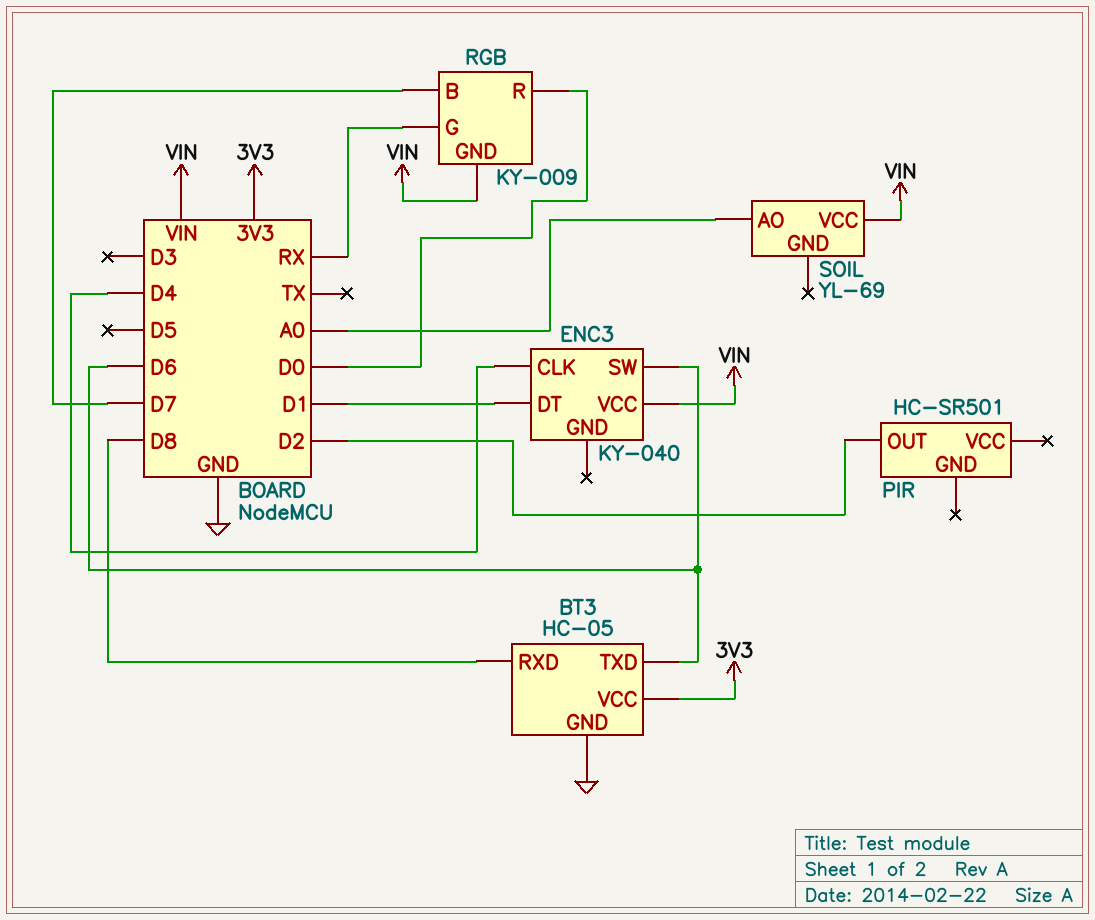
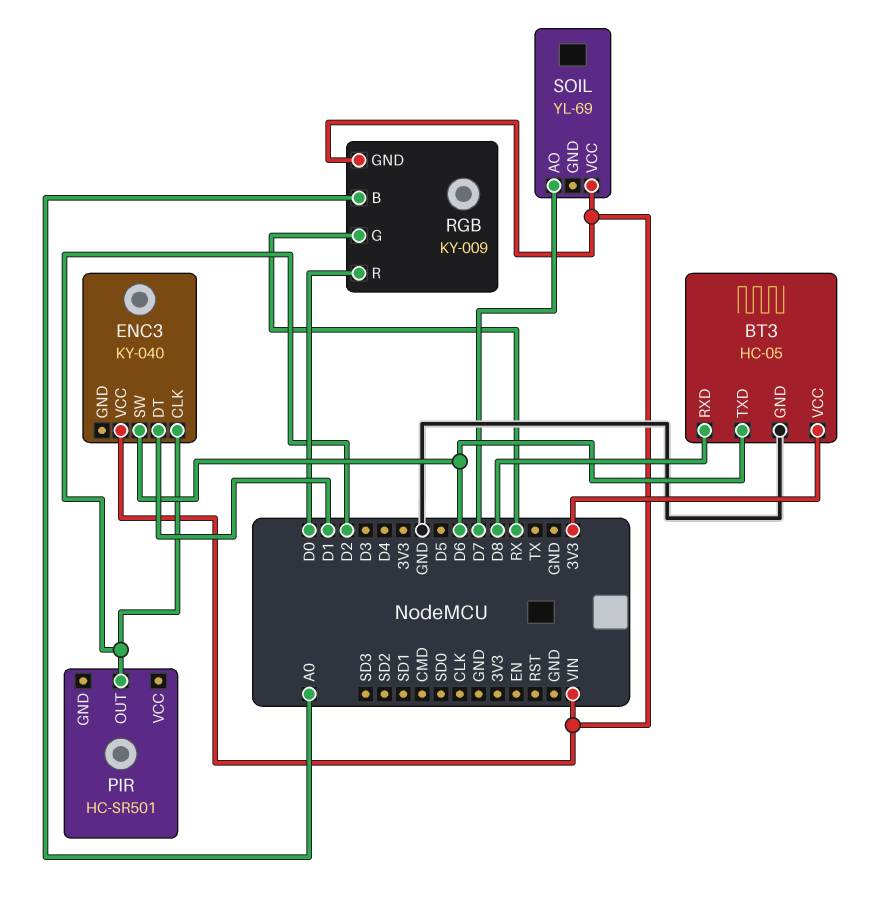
ENC3 pin CLK: D4 -> D2
RGB pin B: D7 -> A0
SOIL pin AO: A0 -> D7

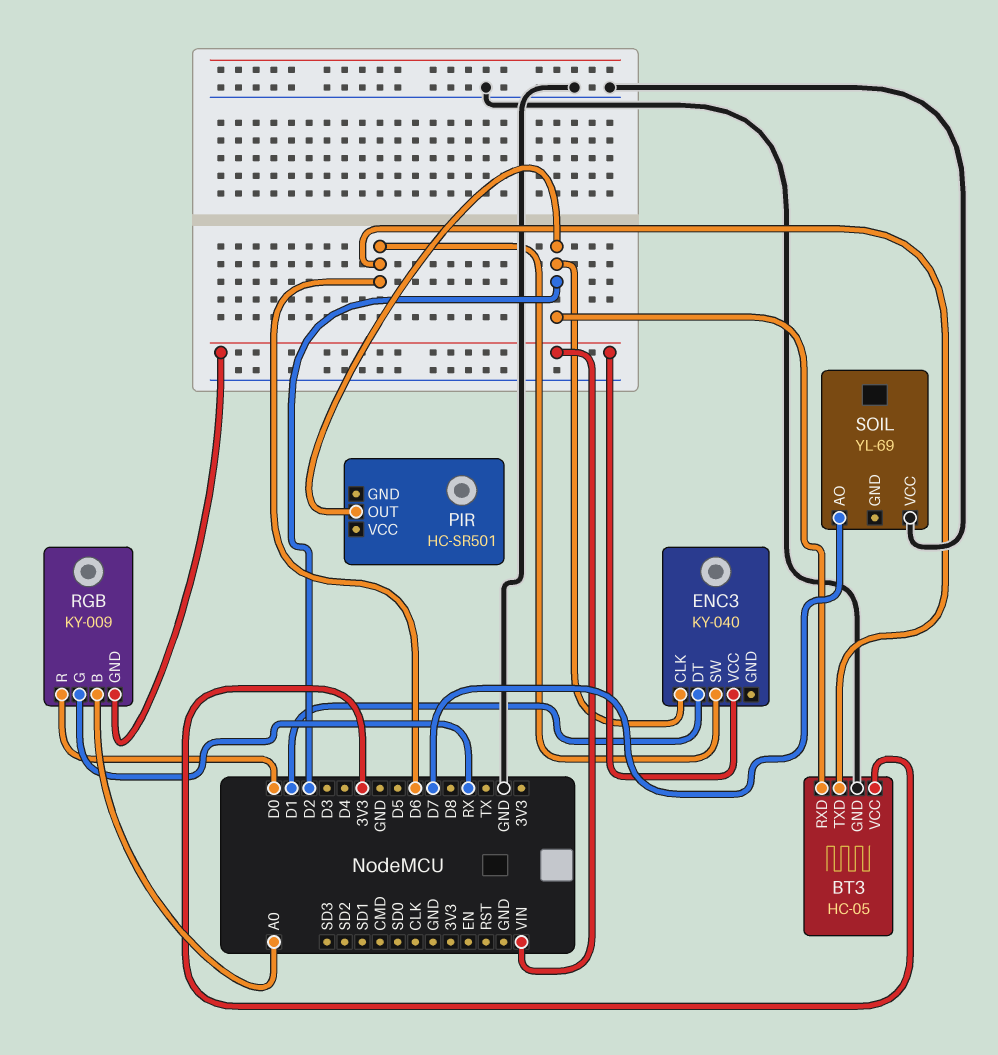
BT3 pin RXD: D8 -> D2
SOIL pin VCC: VIN -> GND

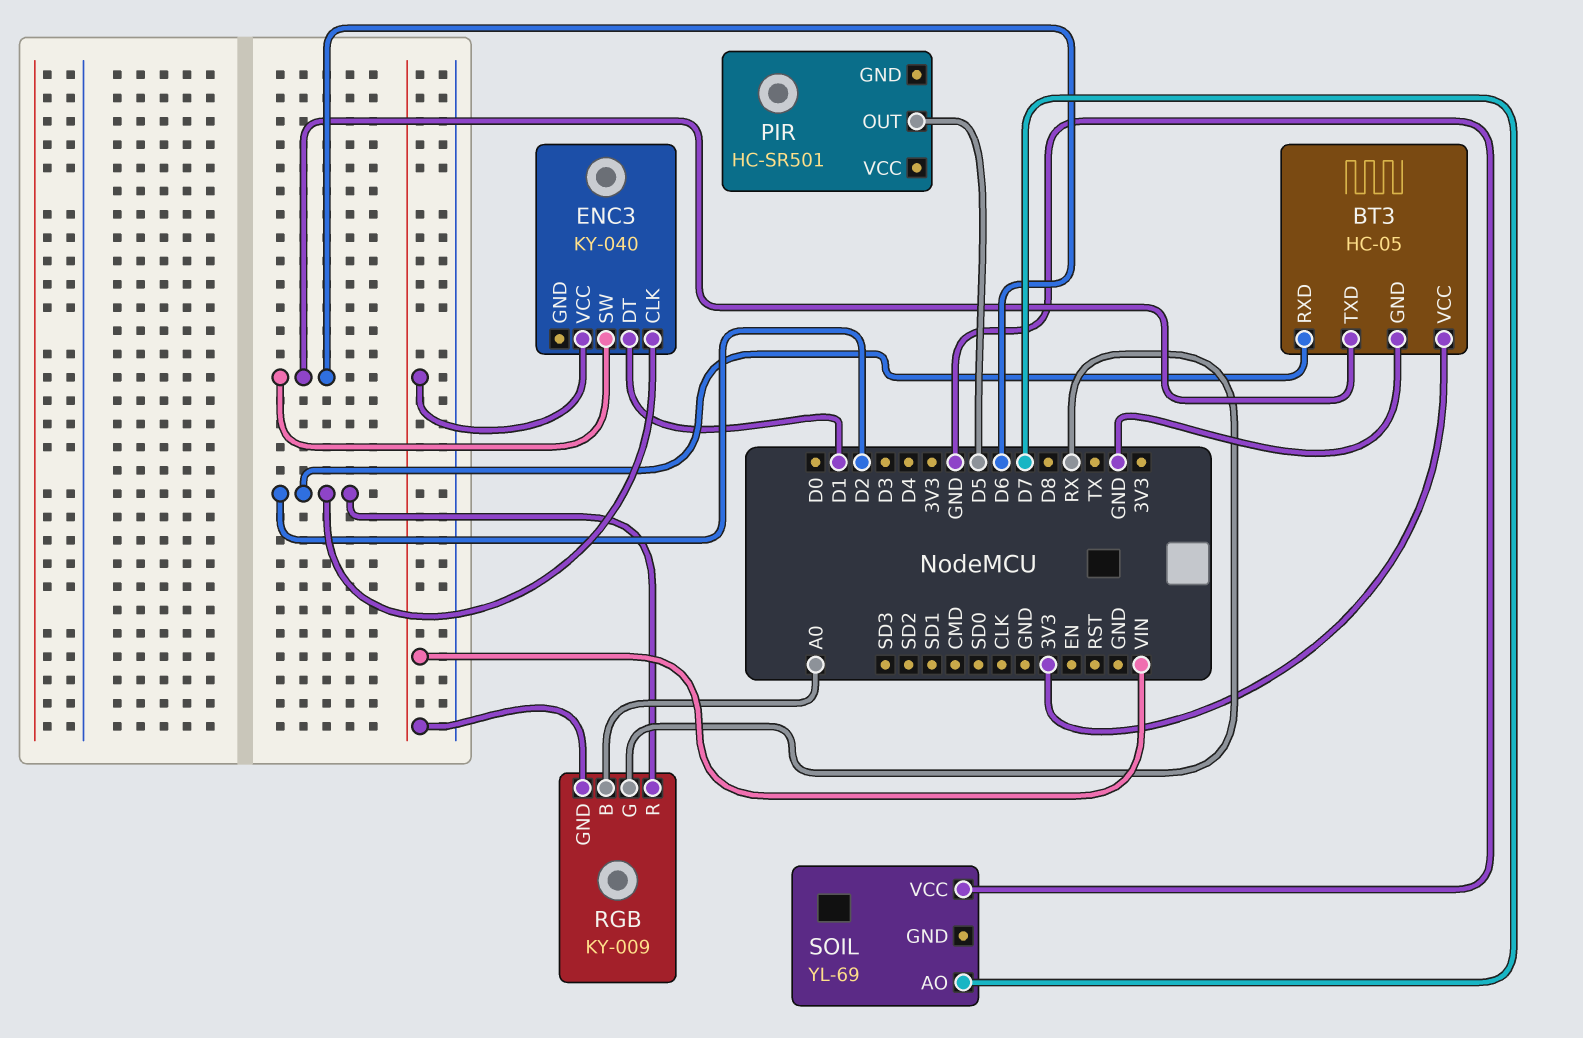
PIR pin OUT: D2 -> D5
RGB pin R: D0 -> D2

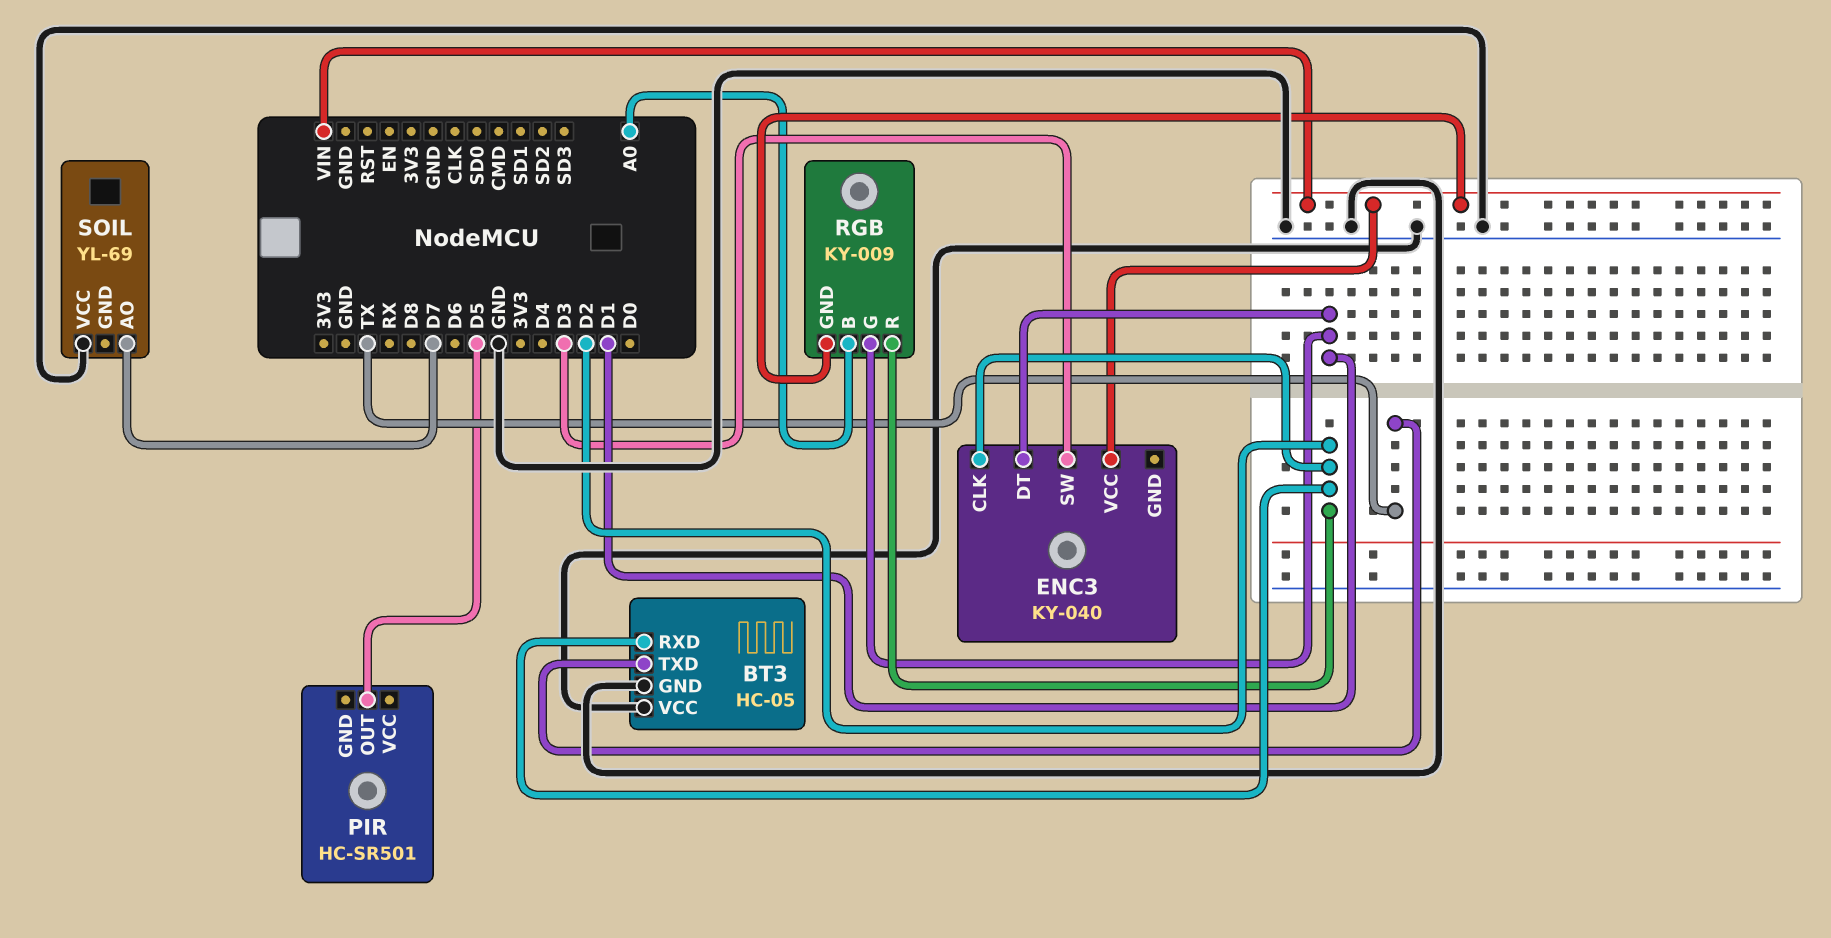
BT3 pin TXD: D6 -> TX
BT3 pin VCC: 3V3 -> GND
ENC3 pin SW: D6 -> D3
RGB pin G: RX -> D1

